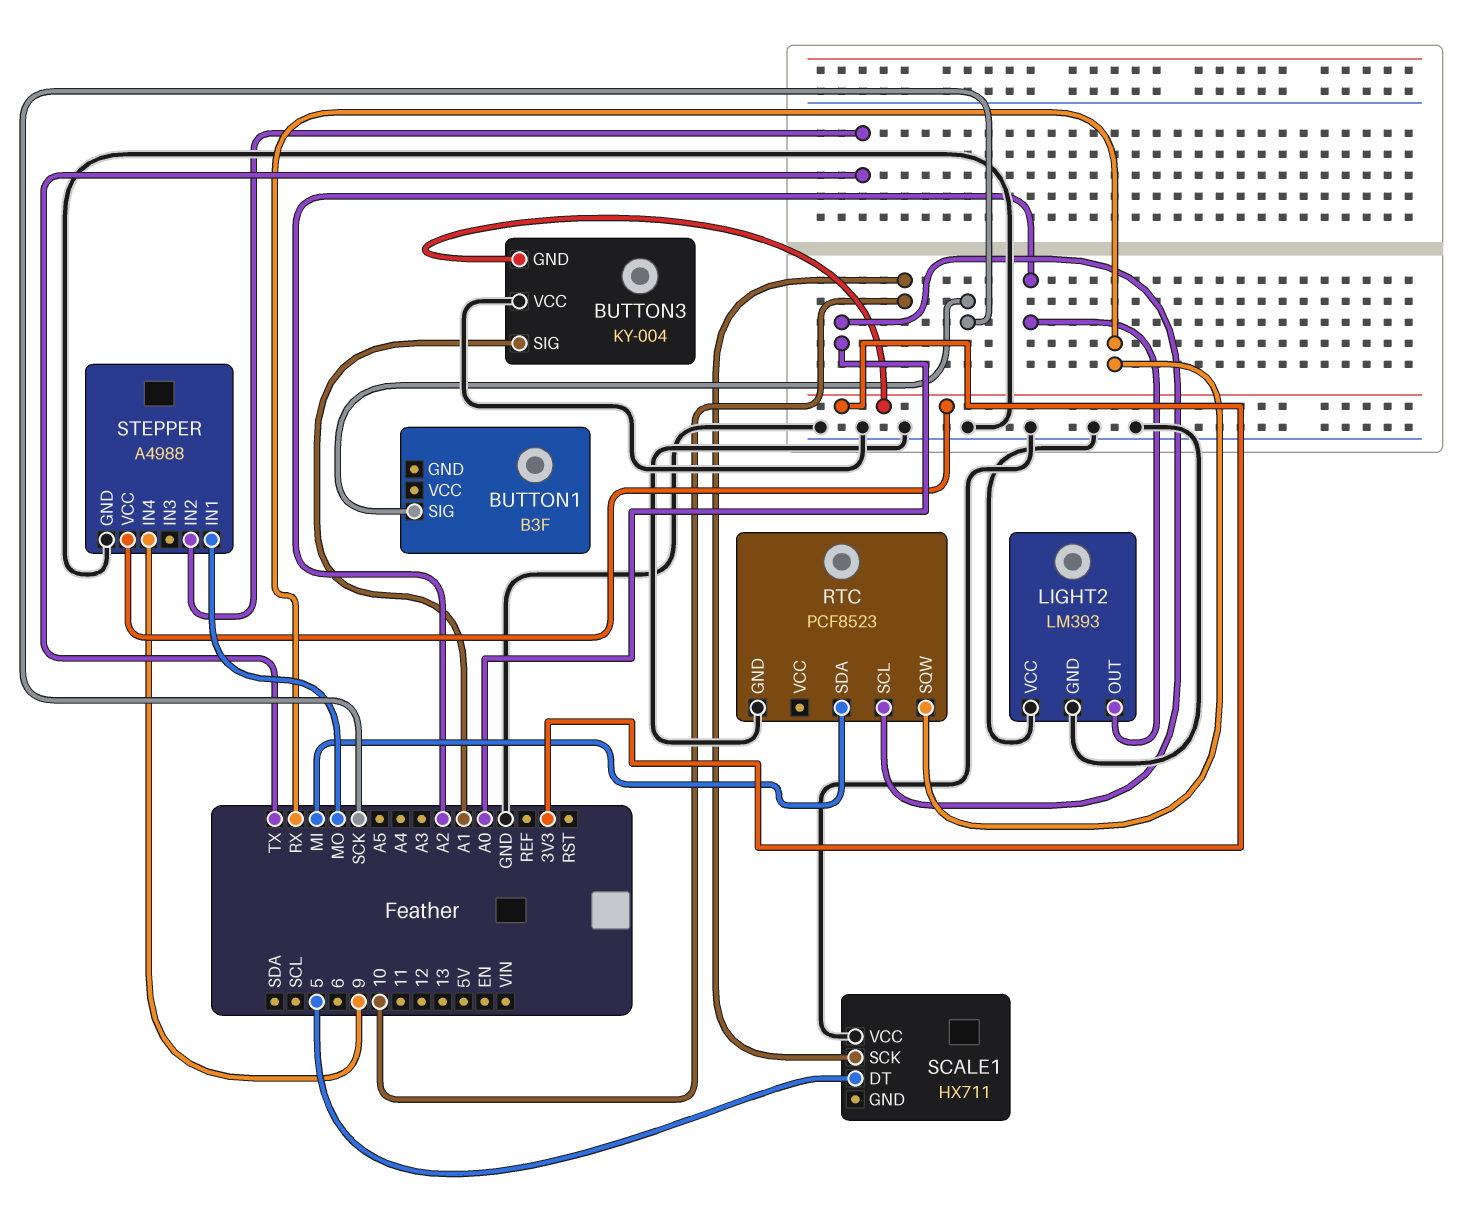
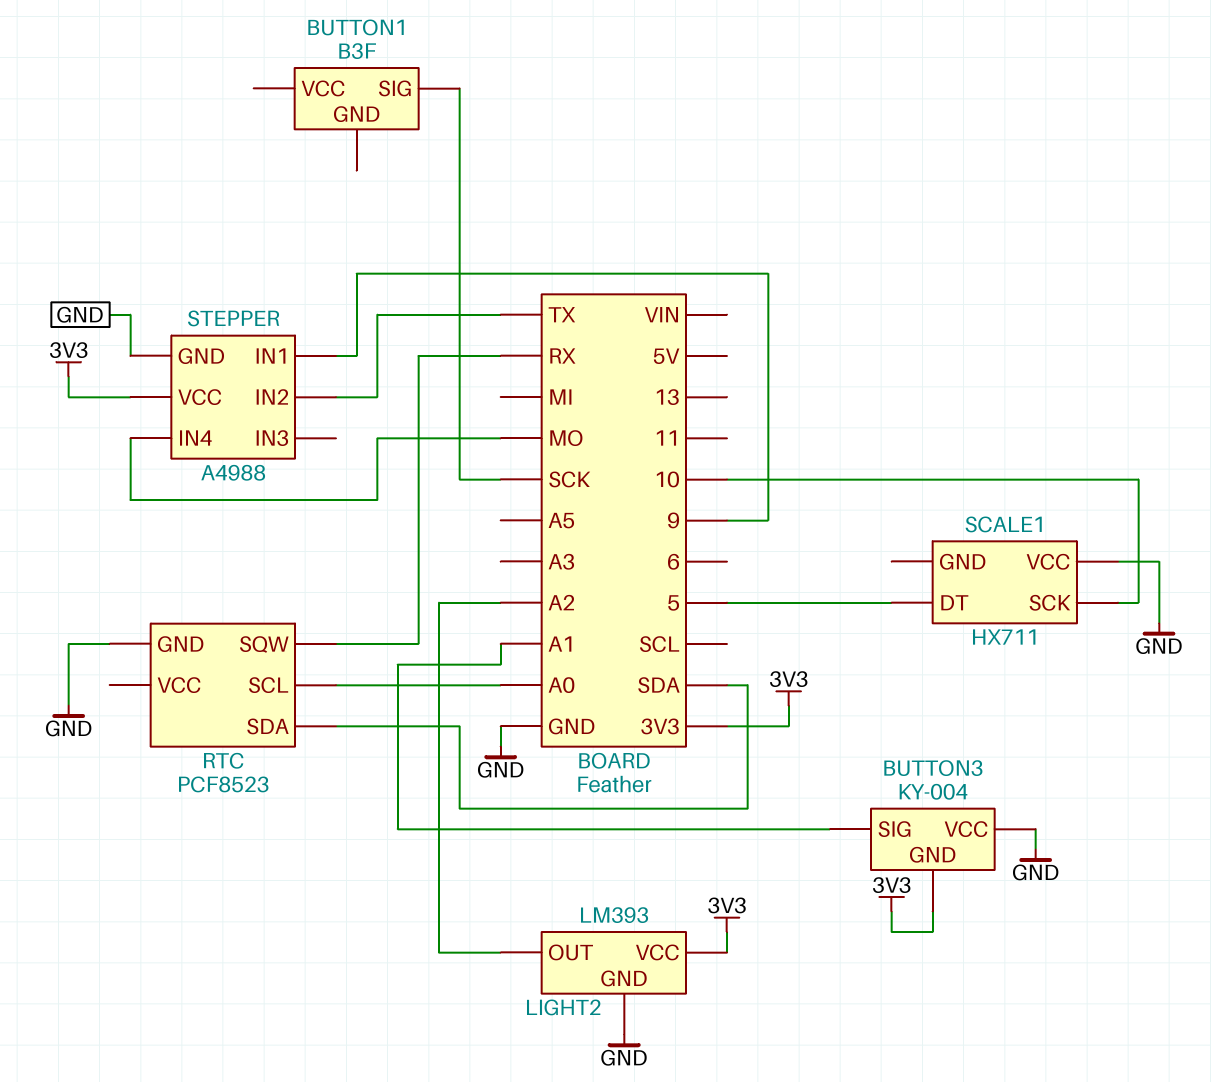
LIGHT2 pin VCC: GND -> 3V3
RTC pin SDA: MI -> SDA
STEPPER pin IN1: MO -> 9
STEPPER pin IN4: 9 -> MO

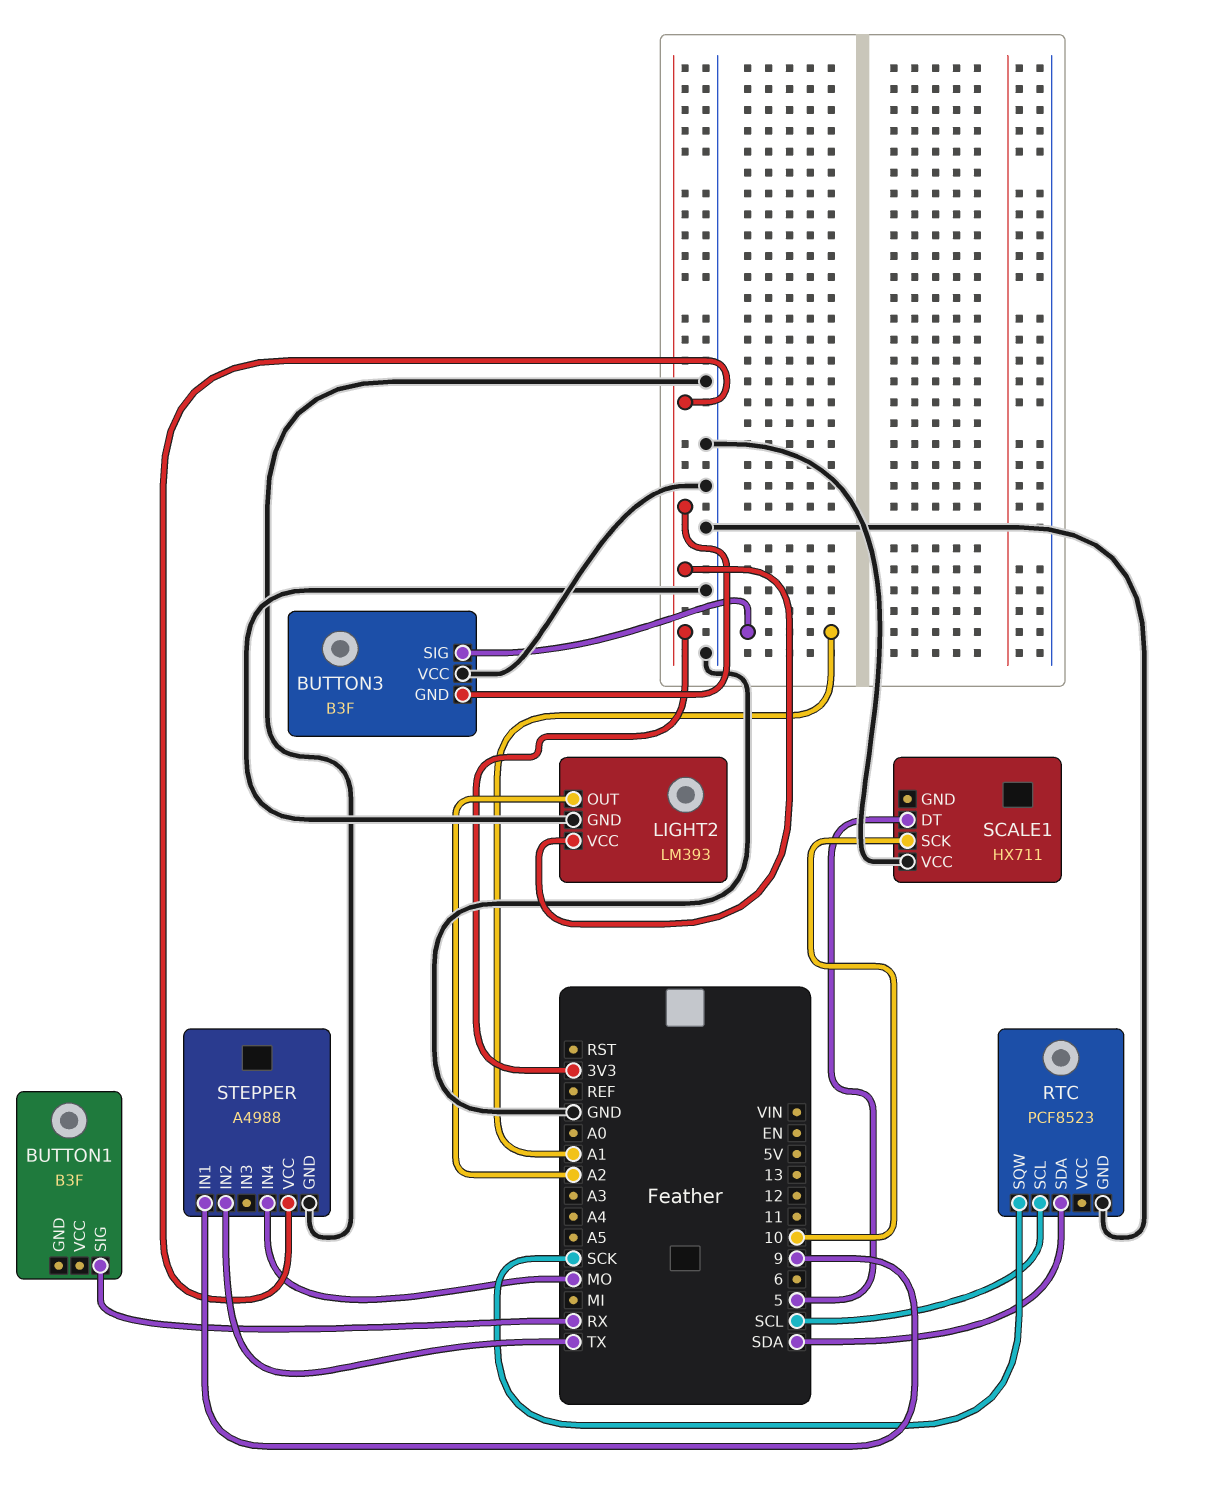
BUTTON1 pin SIG: SCK -> RX
BUTTON3: KY-004 -> B3F
RTC pin SCL: A0 -> SCL
RTC pin SQW: RX -> SCK

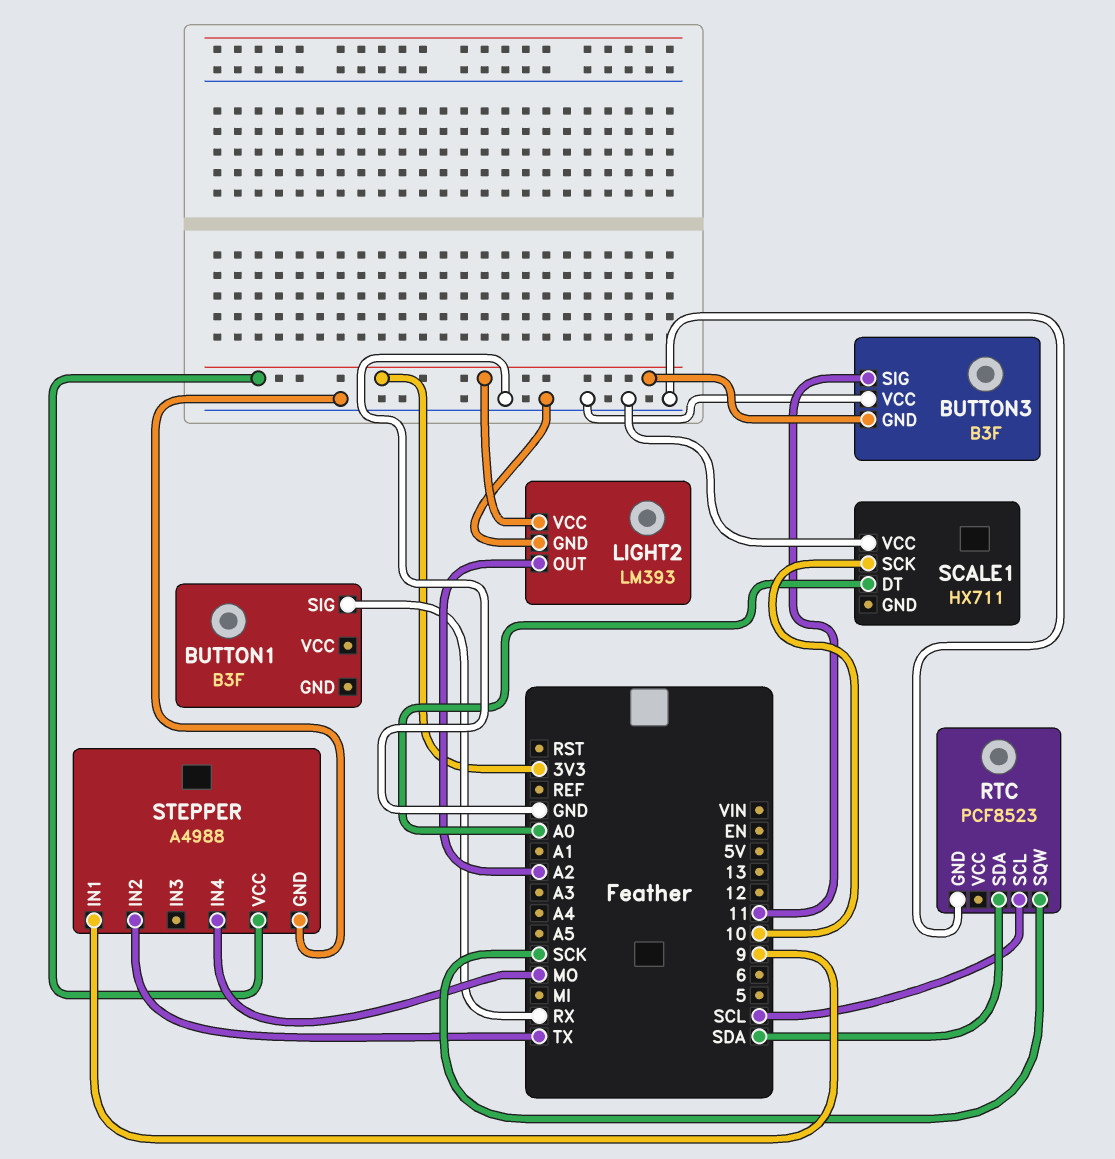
BUTTON3 pin SIG: A1 -> 11
SCALE1 pin DT: 5 -> A0

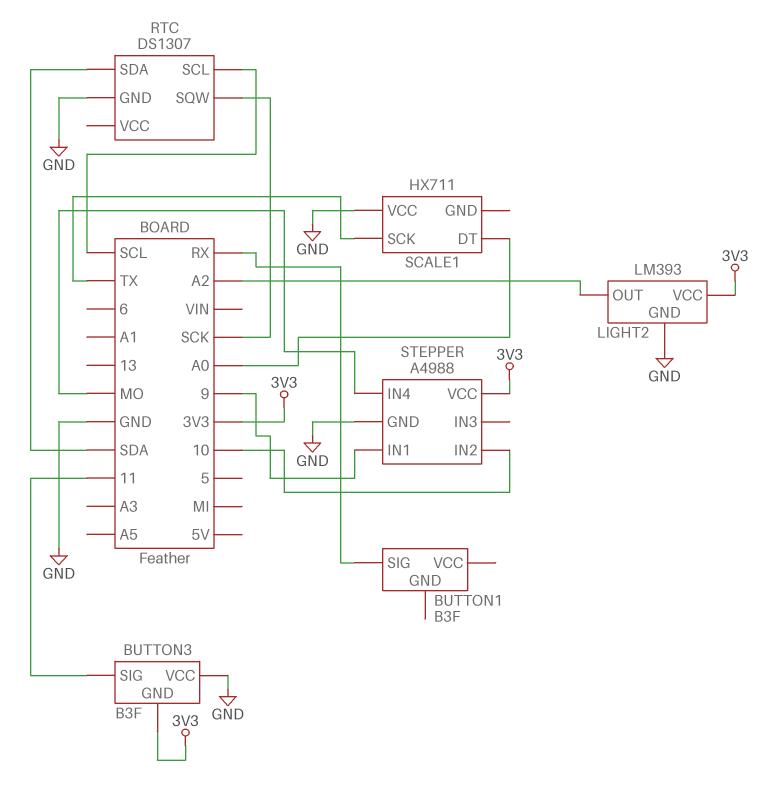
RTC: PCF8523 -> DS1307
SCALE1 pin SCK: 10 -> TX
STEPPER pin IN2: TX -> 10

